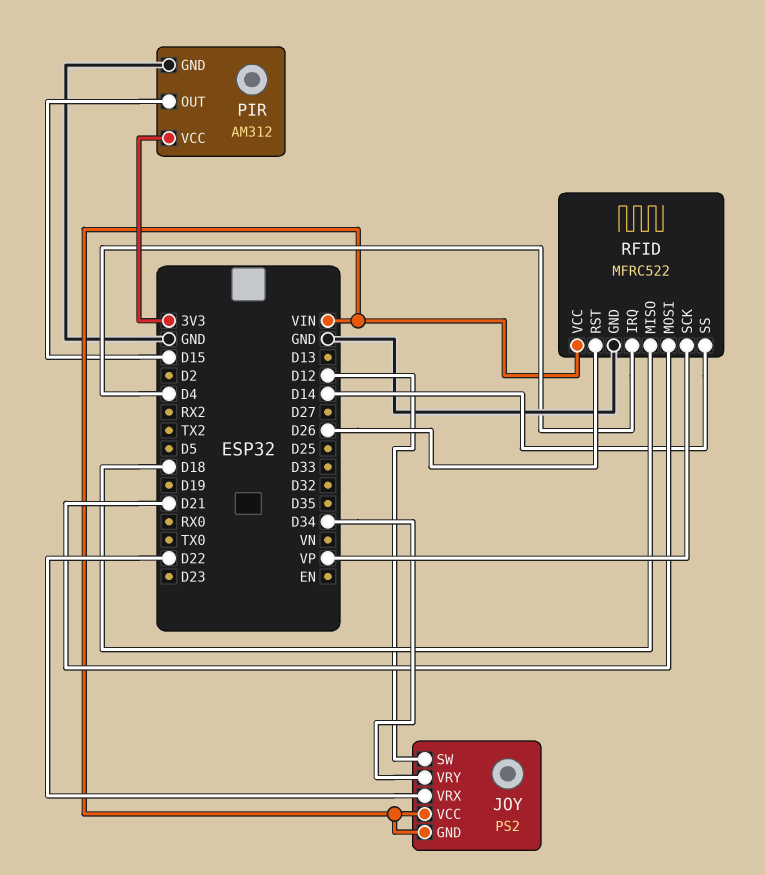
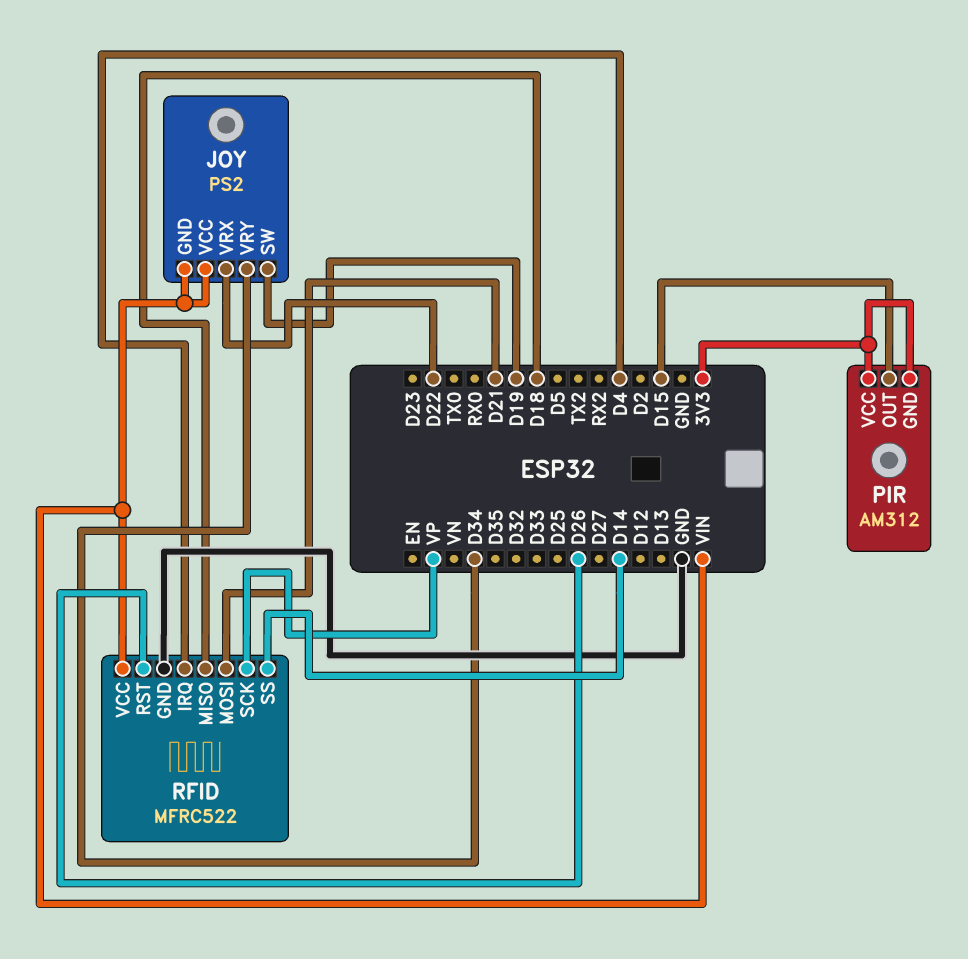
JOY pin SW: D12 -> D19
PIR pin GND: GND -> 3V3

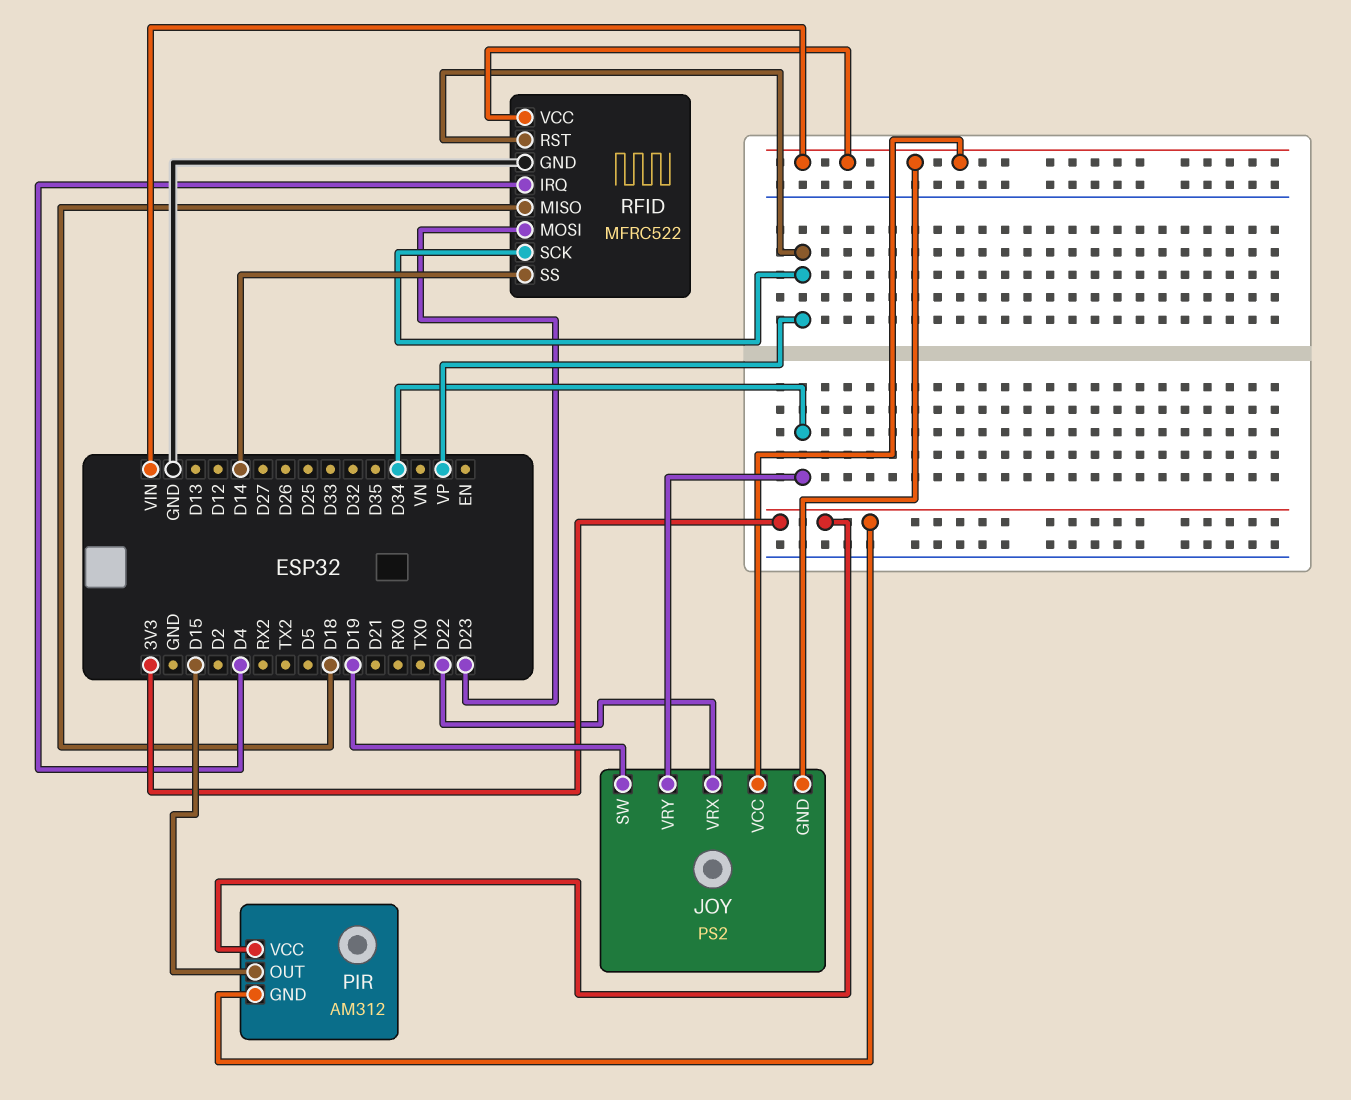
RFID pin MOSI: D21 -> D23
RFID pin RST: D26 -> VP

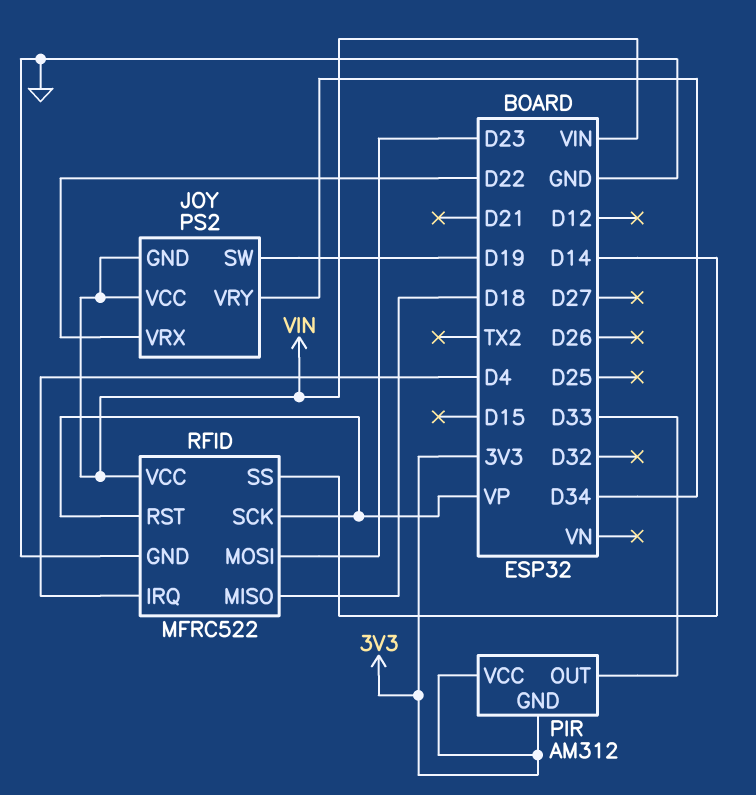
PIR pin OUT: D15 -> D33

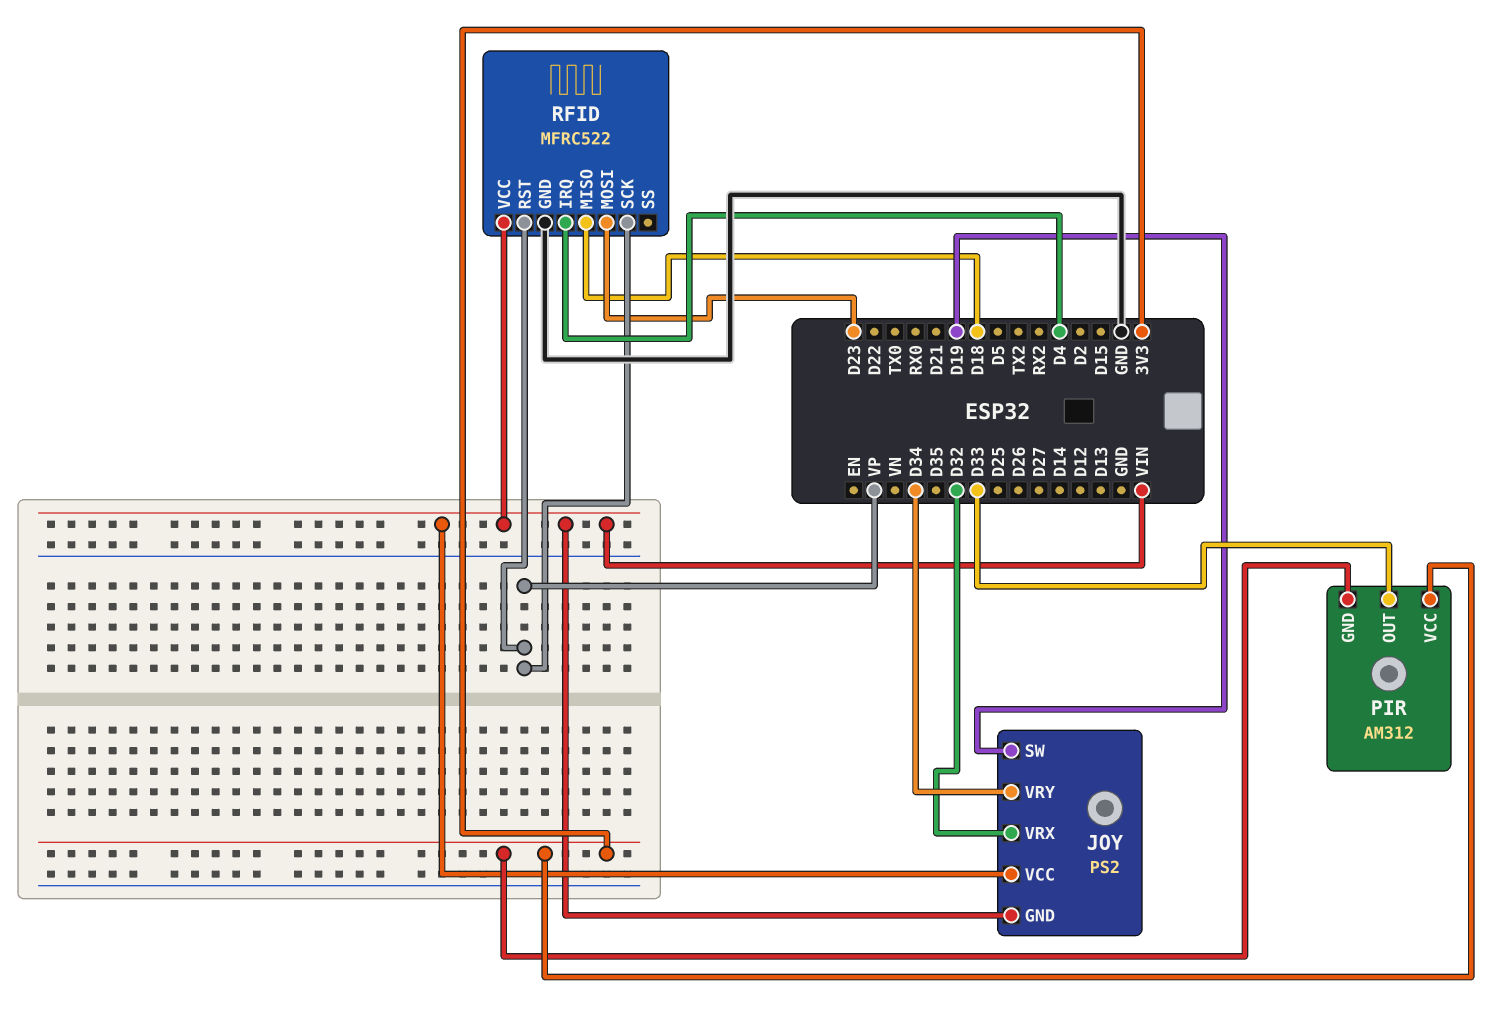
JOY pin VRX: D22 -> D32
RFID pin SS: D14 -> none

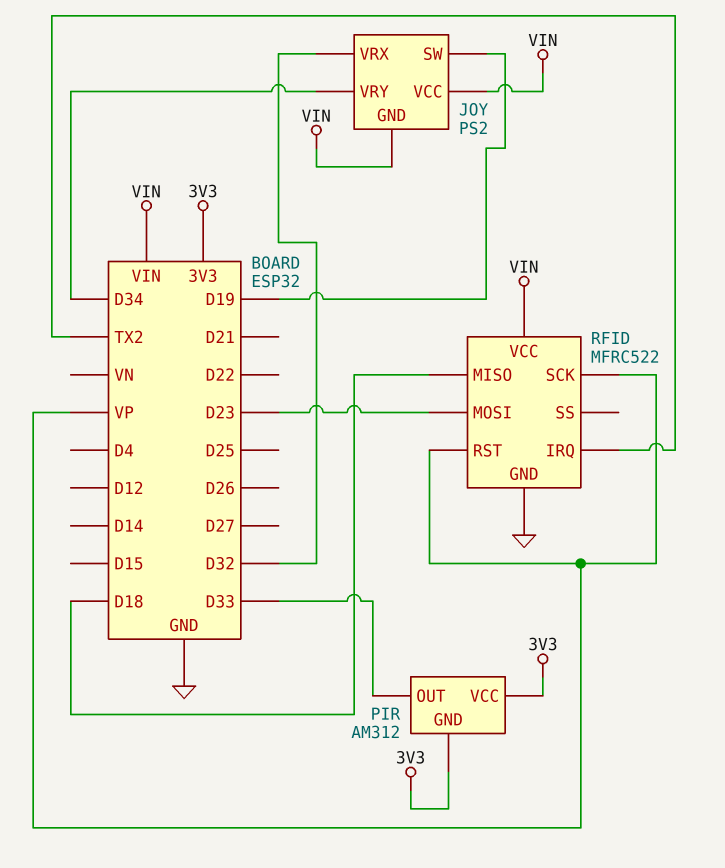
RFID pin IRQ: D4 -> TX2

